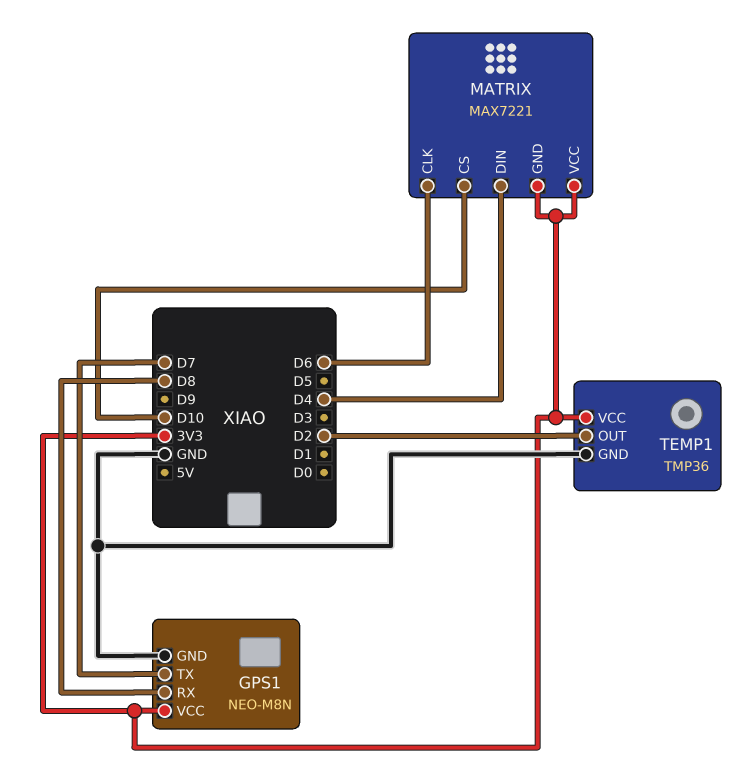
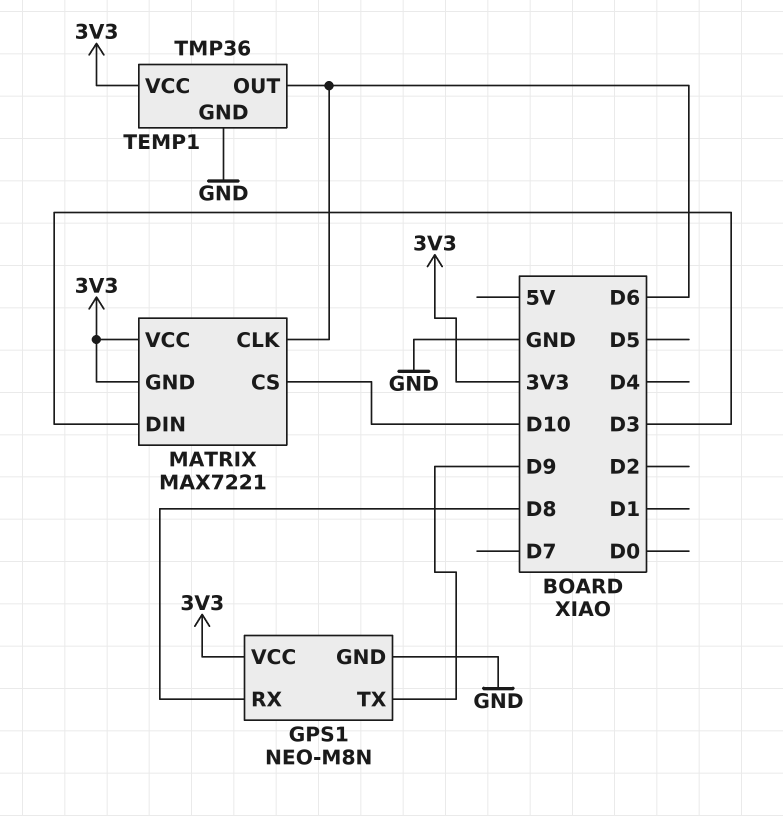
GPS1 pin TX: D7 -> D9
MATRIX pin DIN: D4 -> D3
TEMP1 pin OUT: D2 -> D6

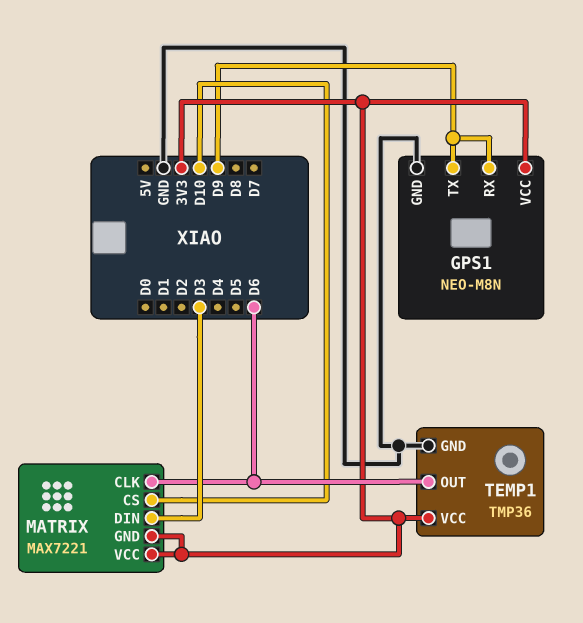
GPS1 pin RX: D8 -> D9

